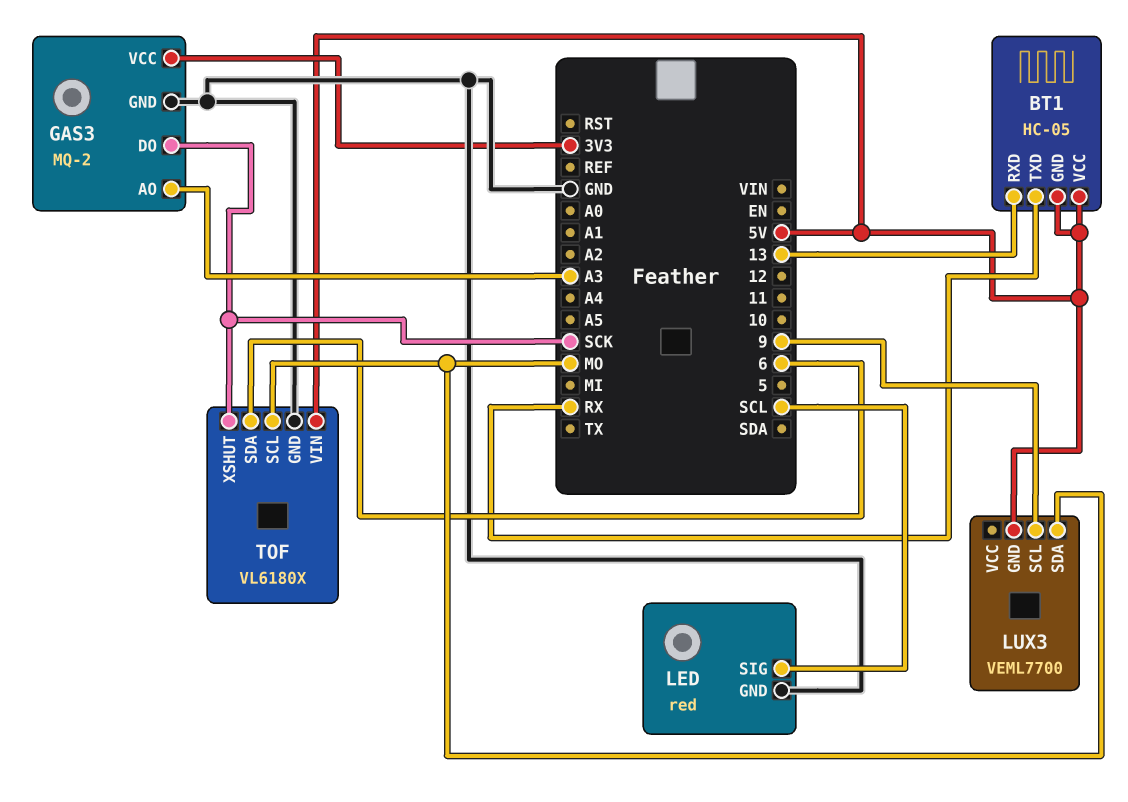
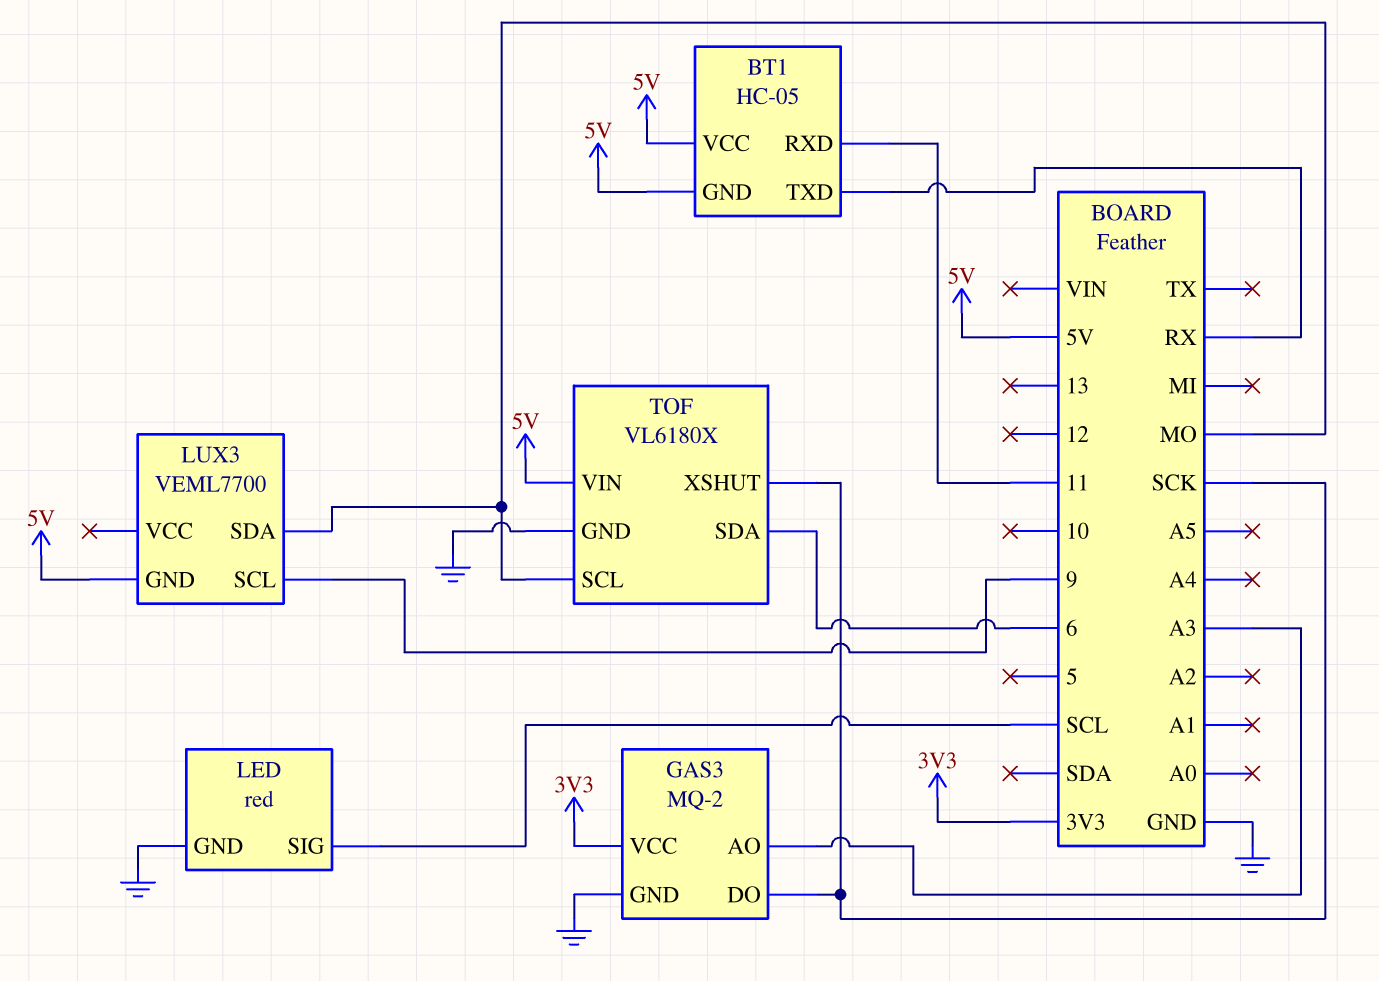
BT1 pin RXD: 13 -> 11

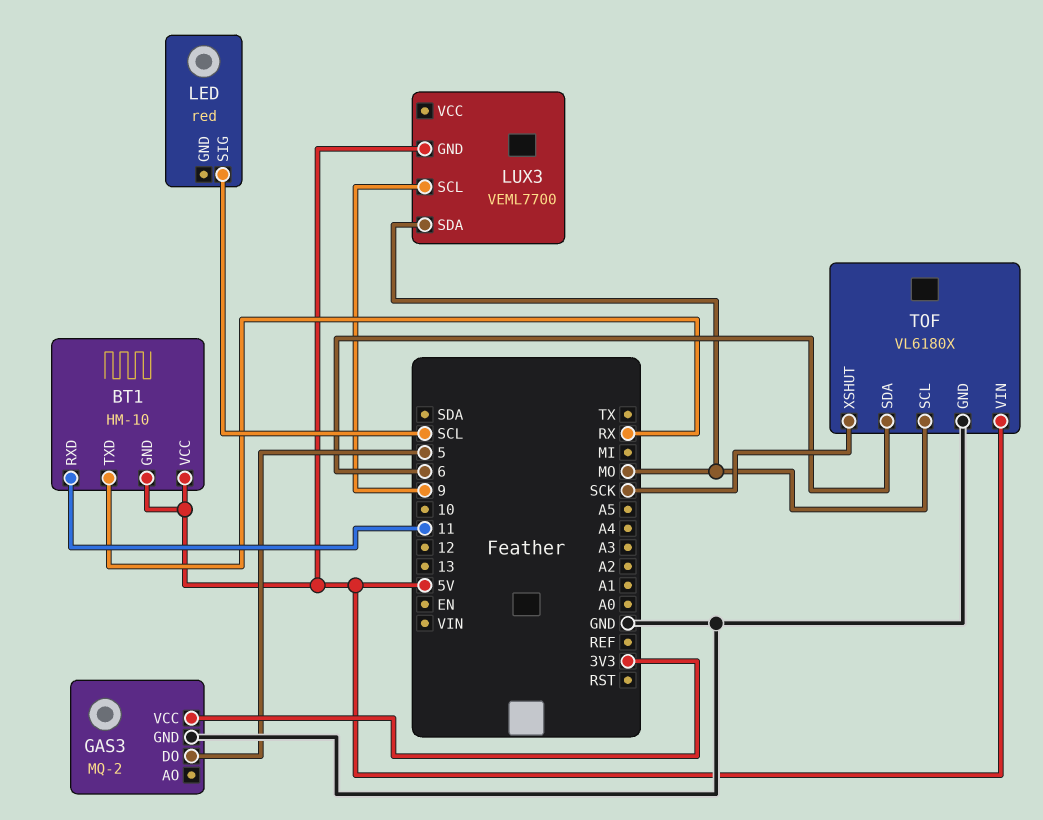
BT1: HC-05 -> HM-10
GAS3 pin AO: A3 -> none
GAS3 pin DO: SCK -> 5
LED pin GND: GND -> none

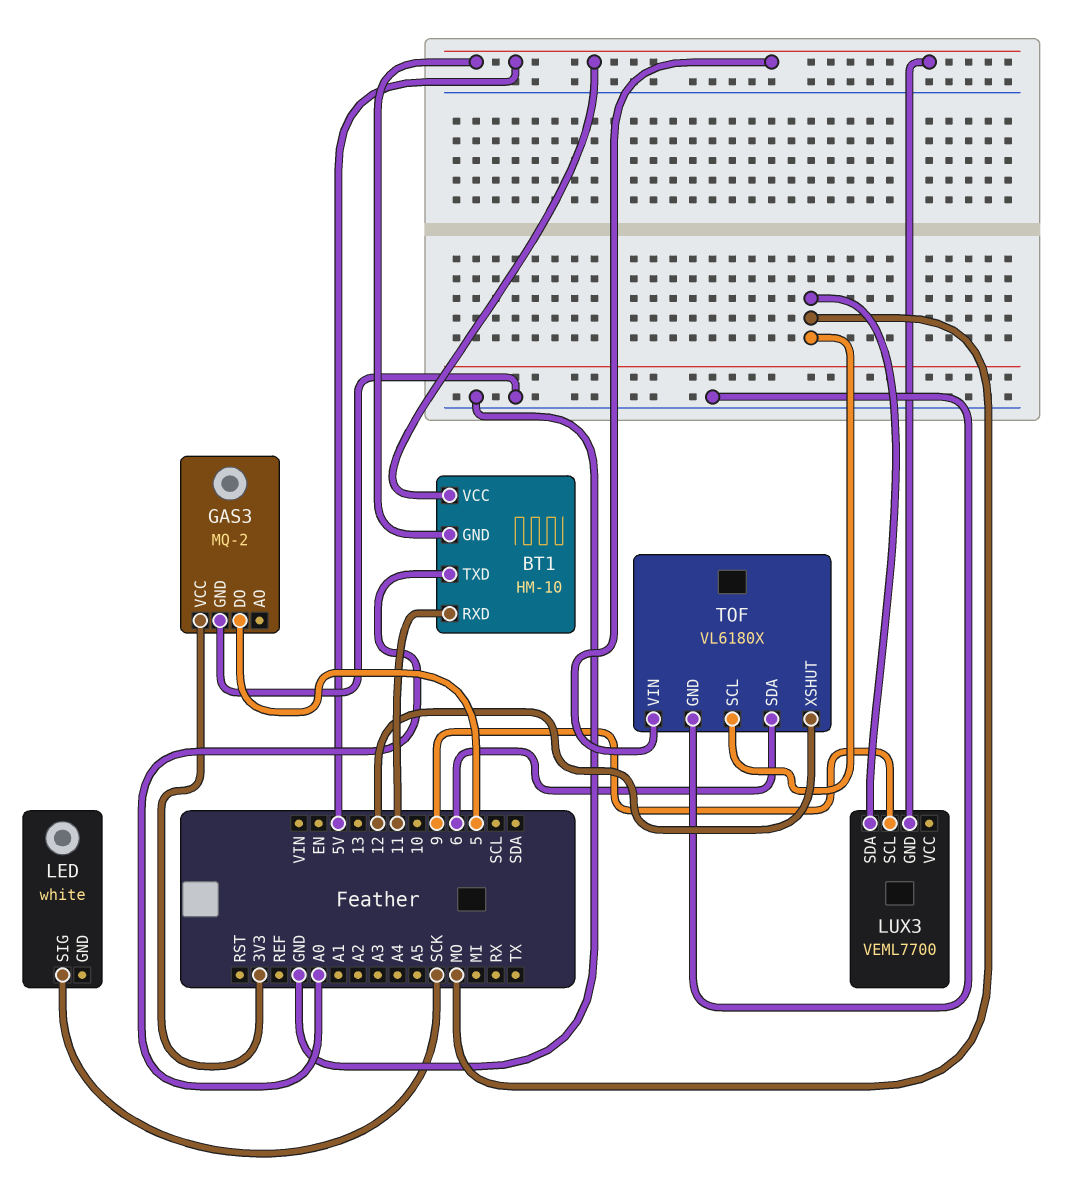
BT1 pin TXD: RX -> A0
LED: red -> white
LED pin SIG: SCL -> SCK
TOF pin XSHUT: SCK -> 12

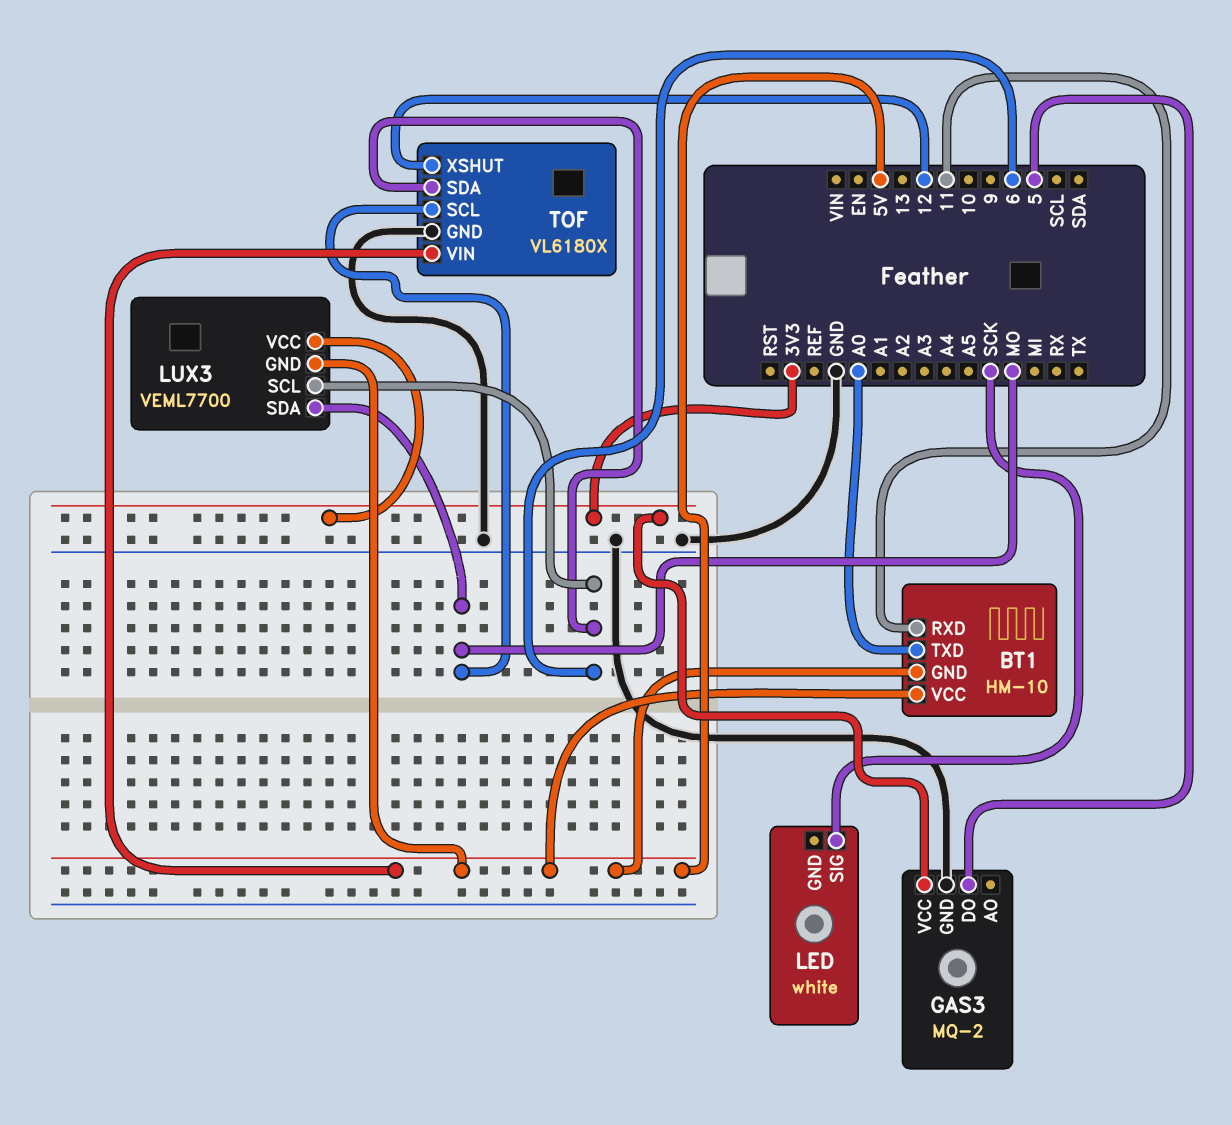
LUX3 pin SCL: 9 -> 6
LUX3 pin VCC: none -> 3V3

